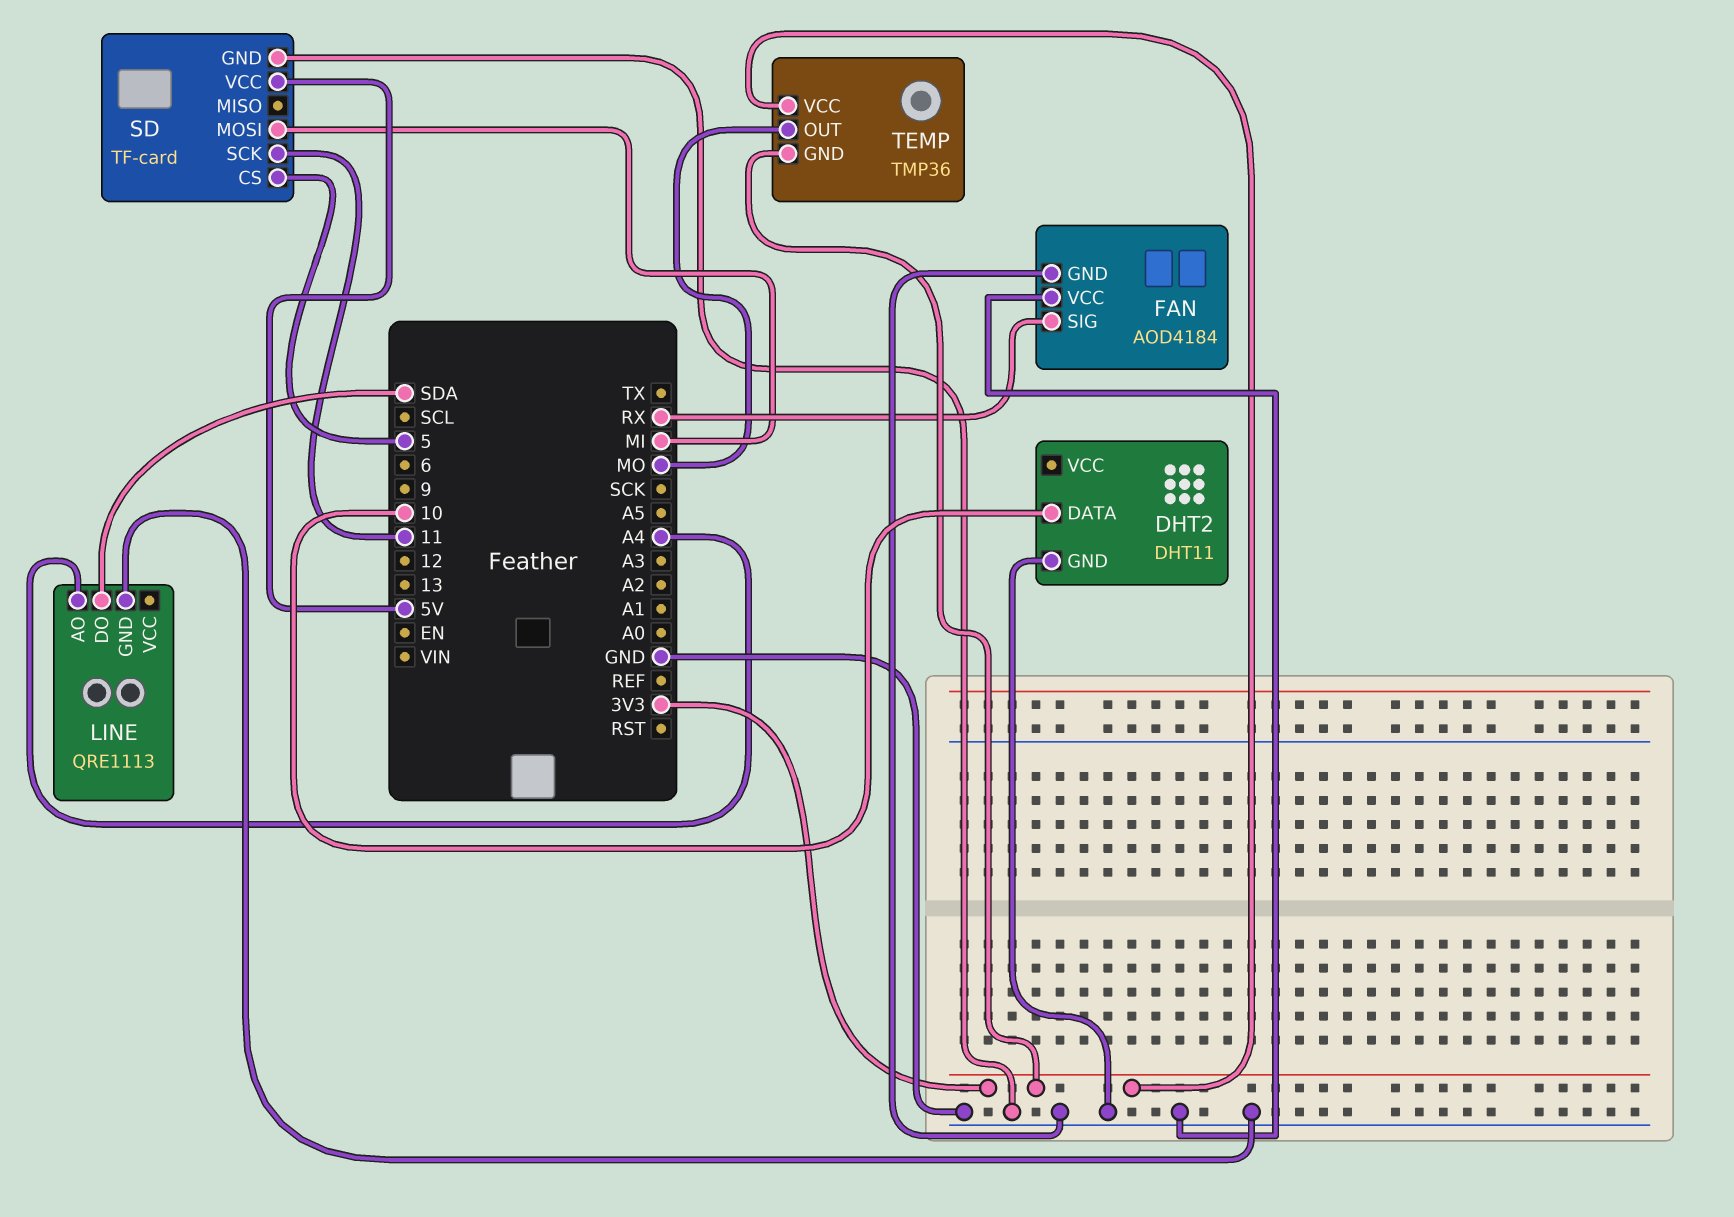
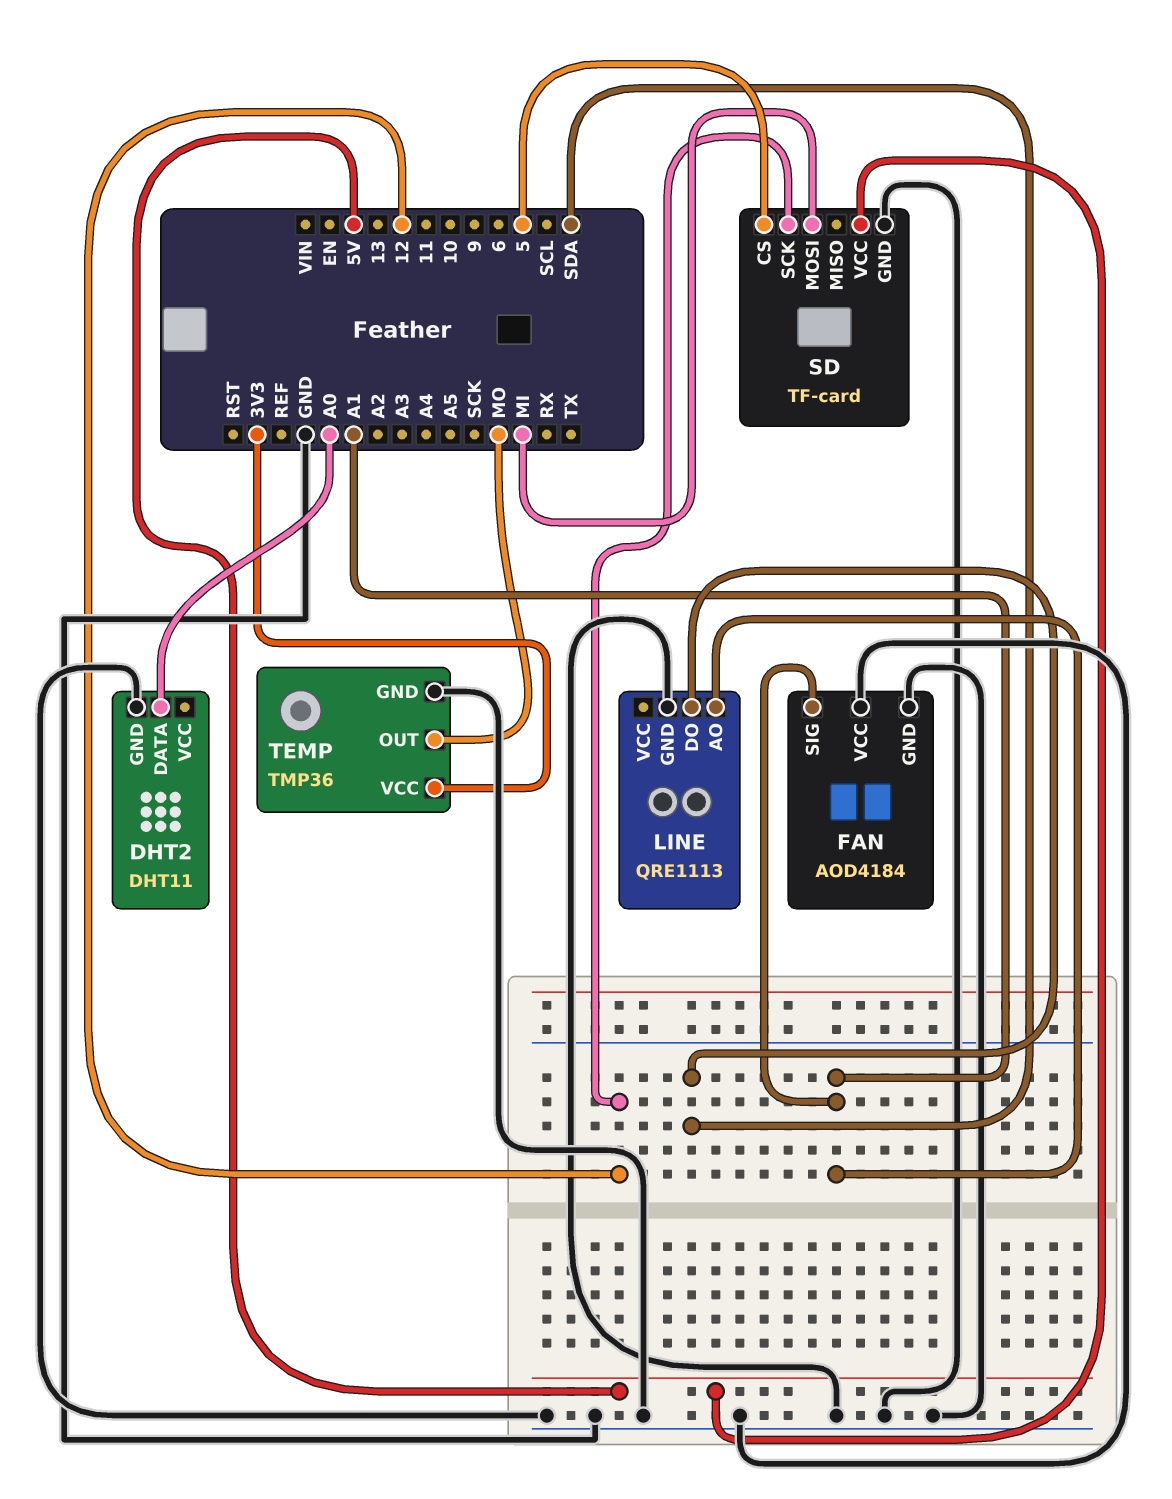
DHT2 pin DATA: 10 -> A0
FAN pin SIG: RX -> A1
LINE pin AO: A4 -> A1
SD pin SCK: 11 -> 12
TEMP pin GND: 3V3 -> GND

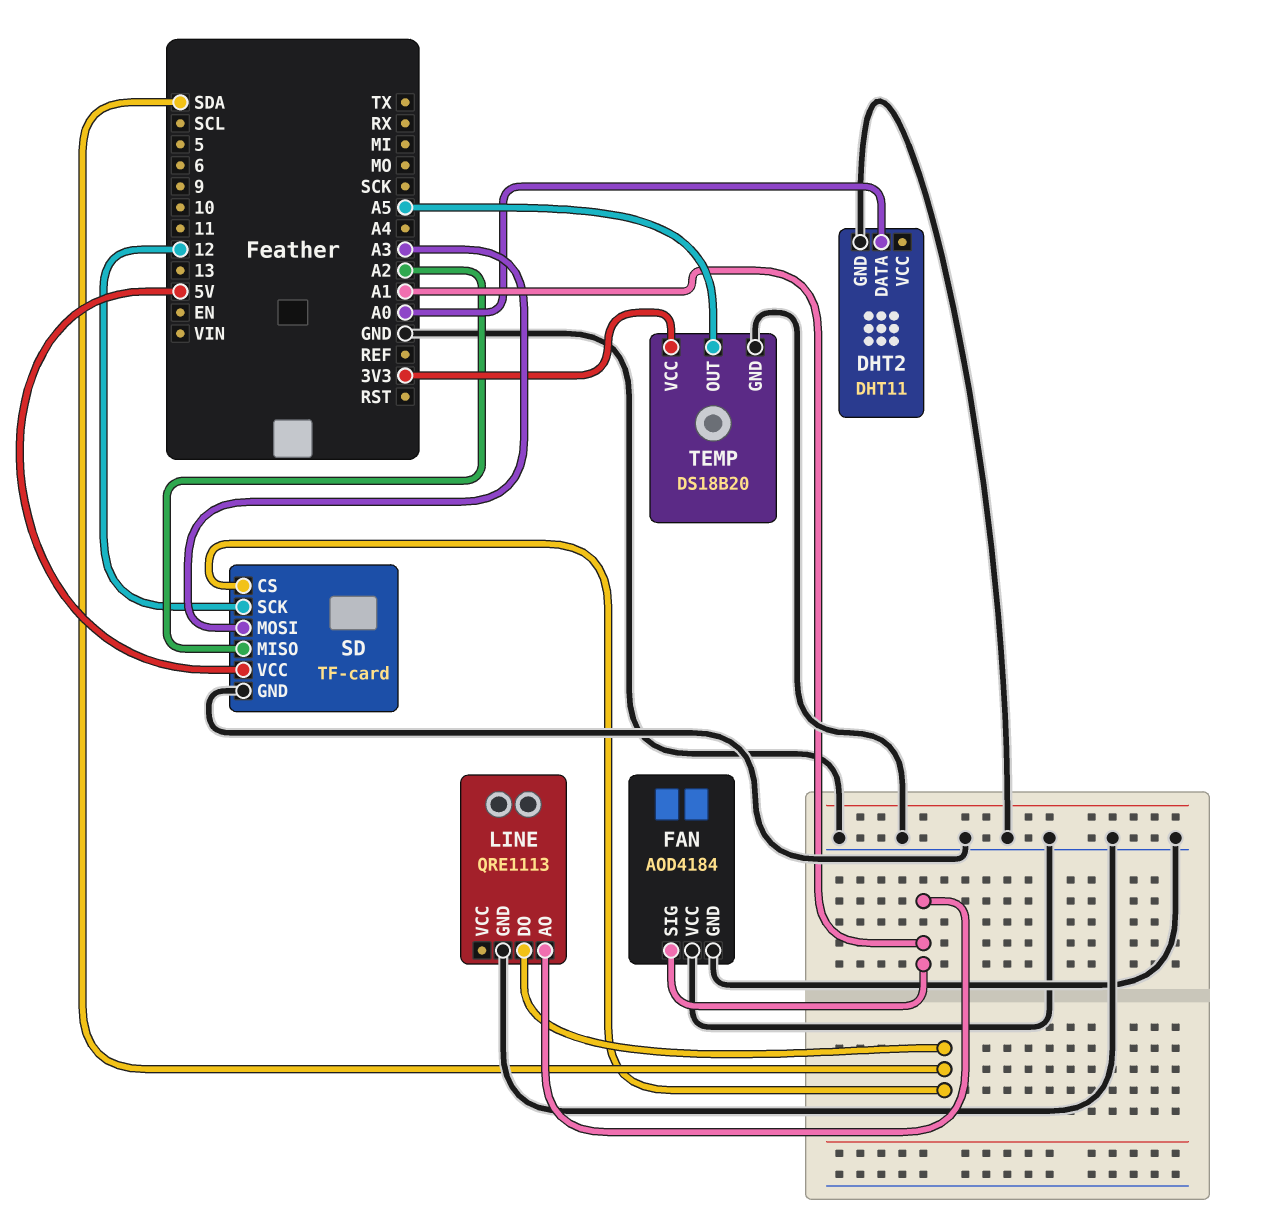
SD pin CS: 5 -> SDA
SD pin MISO: none -> A2
SD pin MOSI: MI -> A3
TEMP: TMP36 -> DS18B20
TEMP pin OUT: MO -> A5

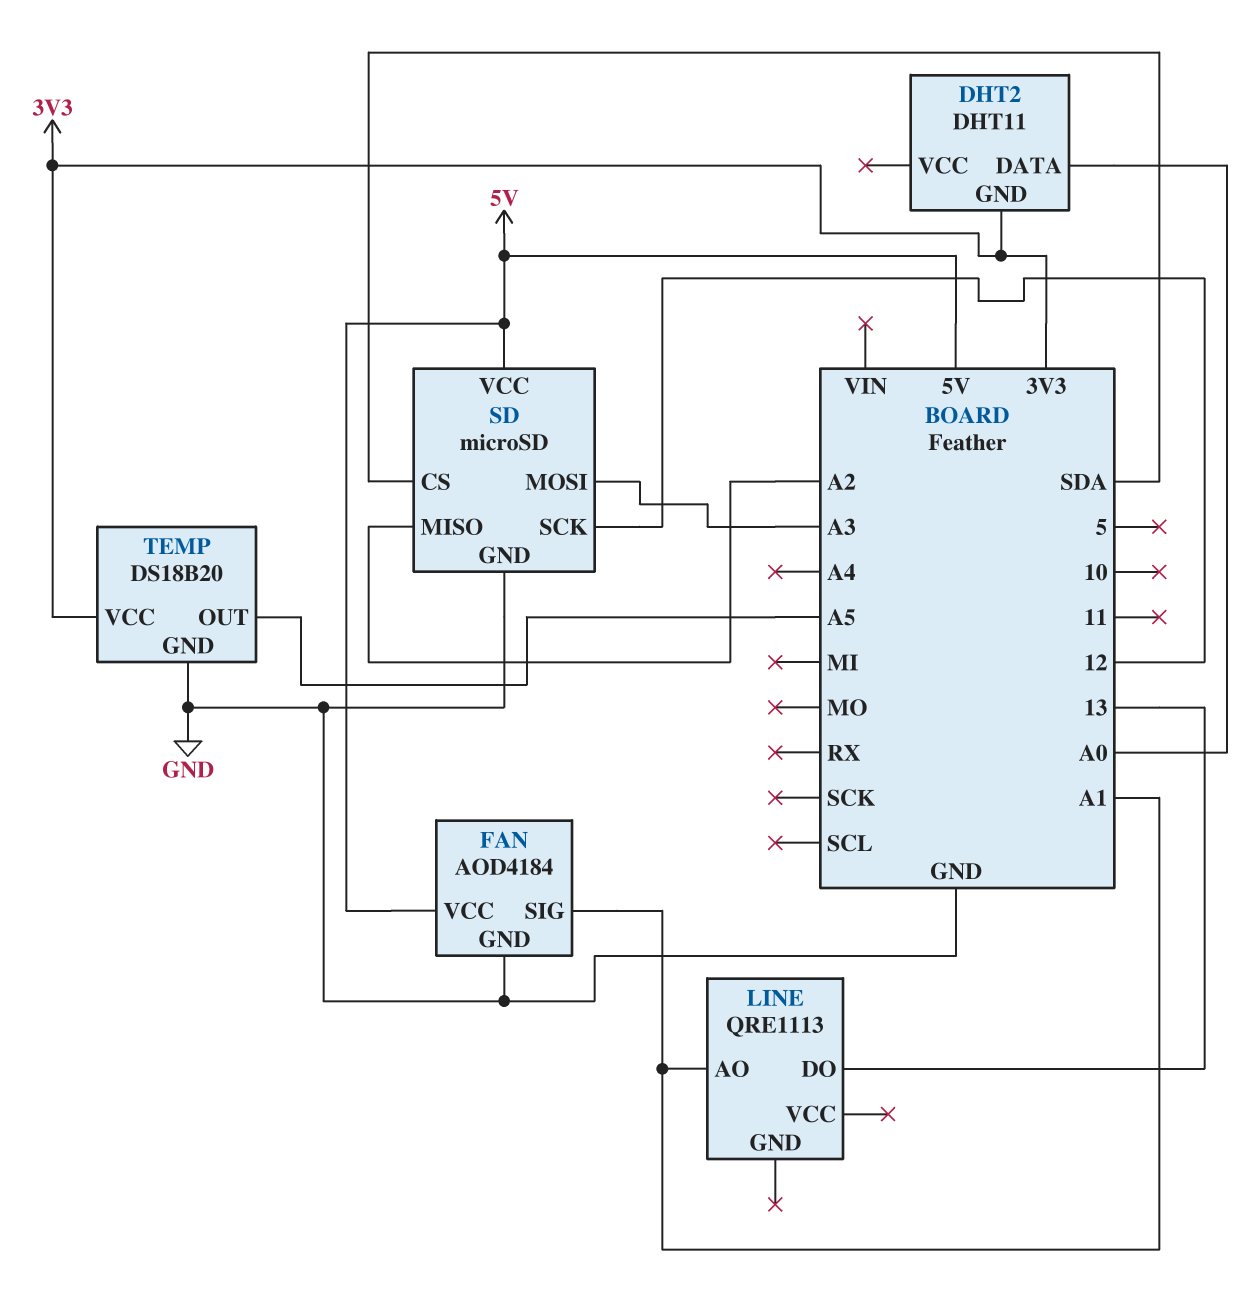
DHT2 pin GND: GND -> 3V3
FAN pin VCC: GND -> 5V
LINE pin DO: SDA -> 13
LINE pin GND: GND -> none
SD: TF-card -> microSD

